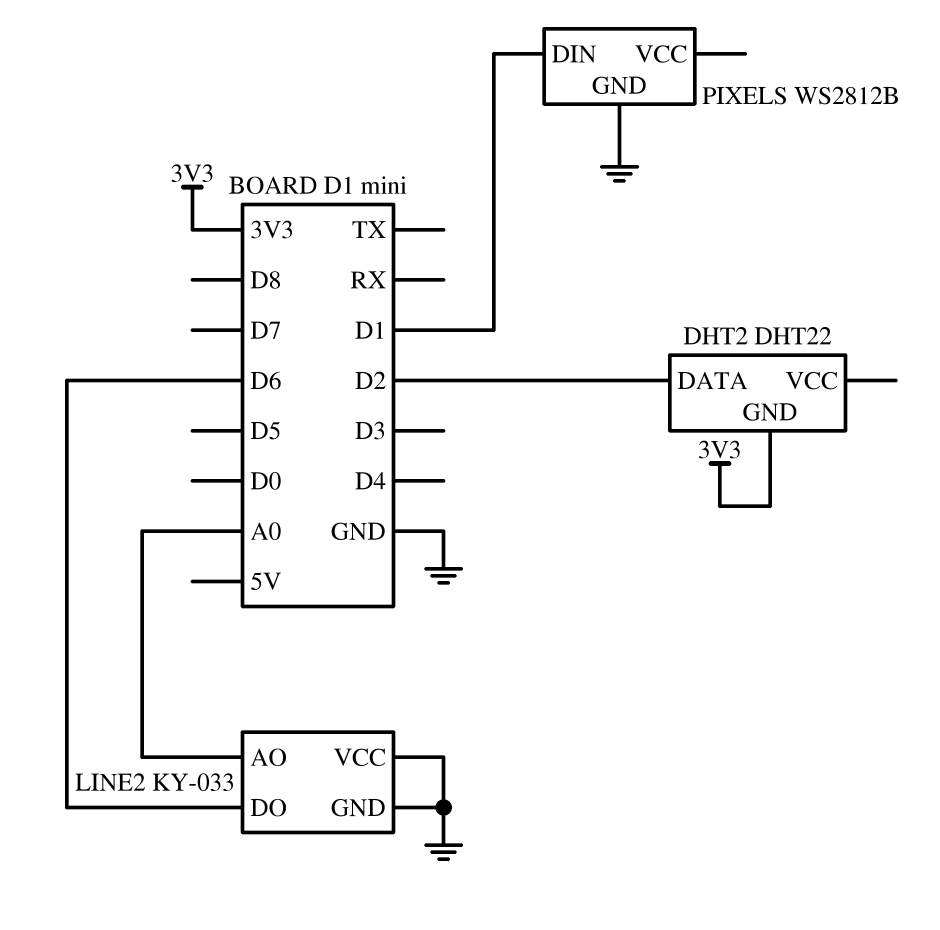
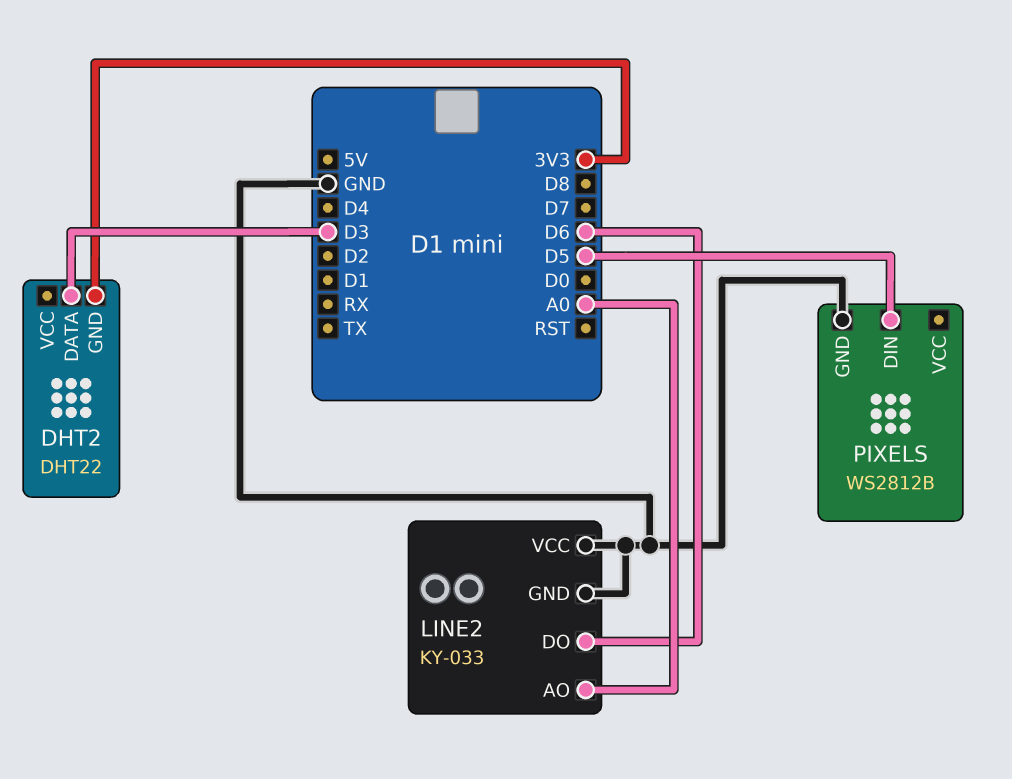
DHT2 pin DATA: D2 -> D3
PIXELS pin DIN: D1 -> D5

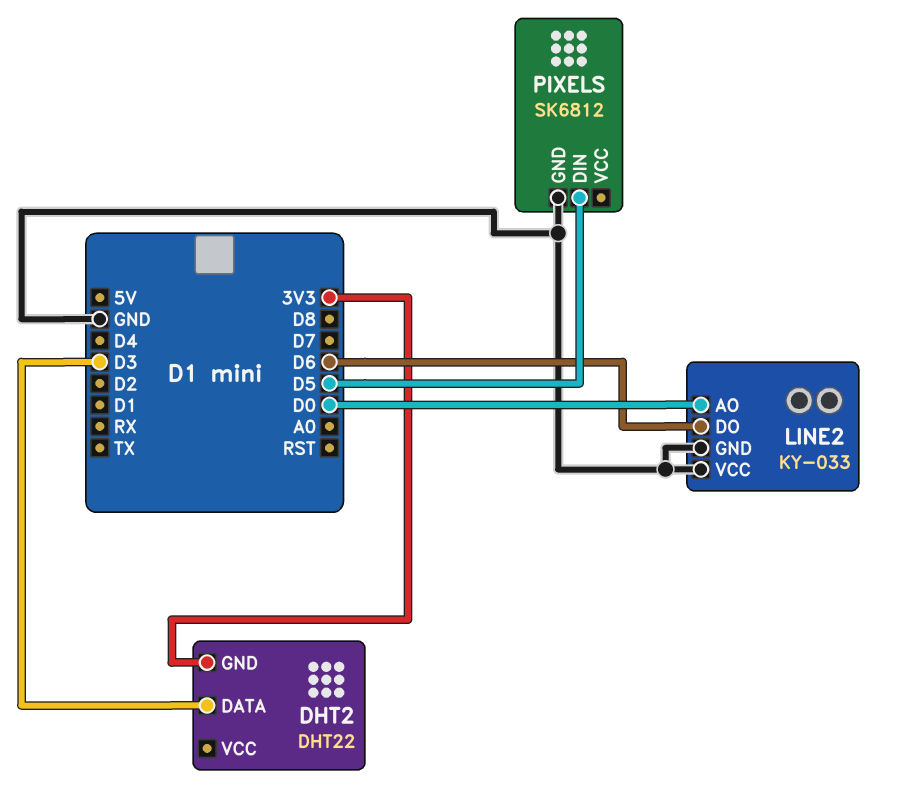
LINE2 pin AO: A0 -> D0
PIXELS: WS2812B -> SK6812

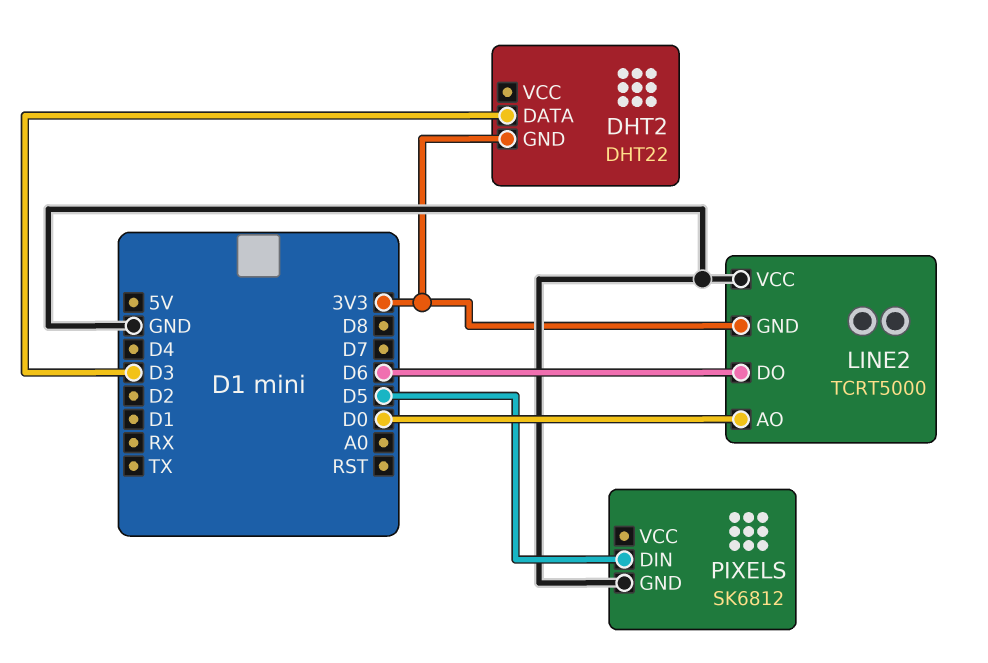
LINE2: KY-033 -> TCRT5000
LINE2 pin GND: GND -> 3V3

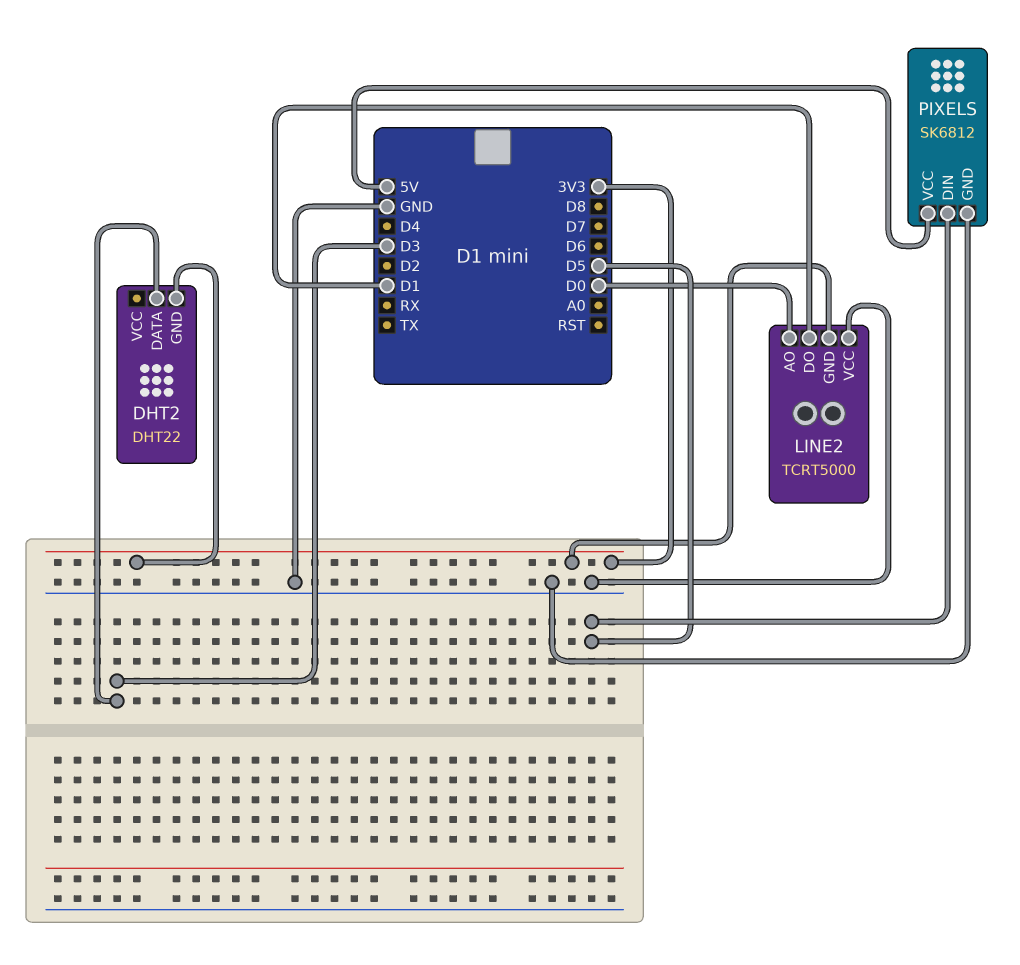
LINE2 pin DO: D6 -> D1
PIXELS pin VCC: none -> 5V

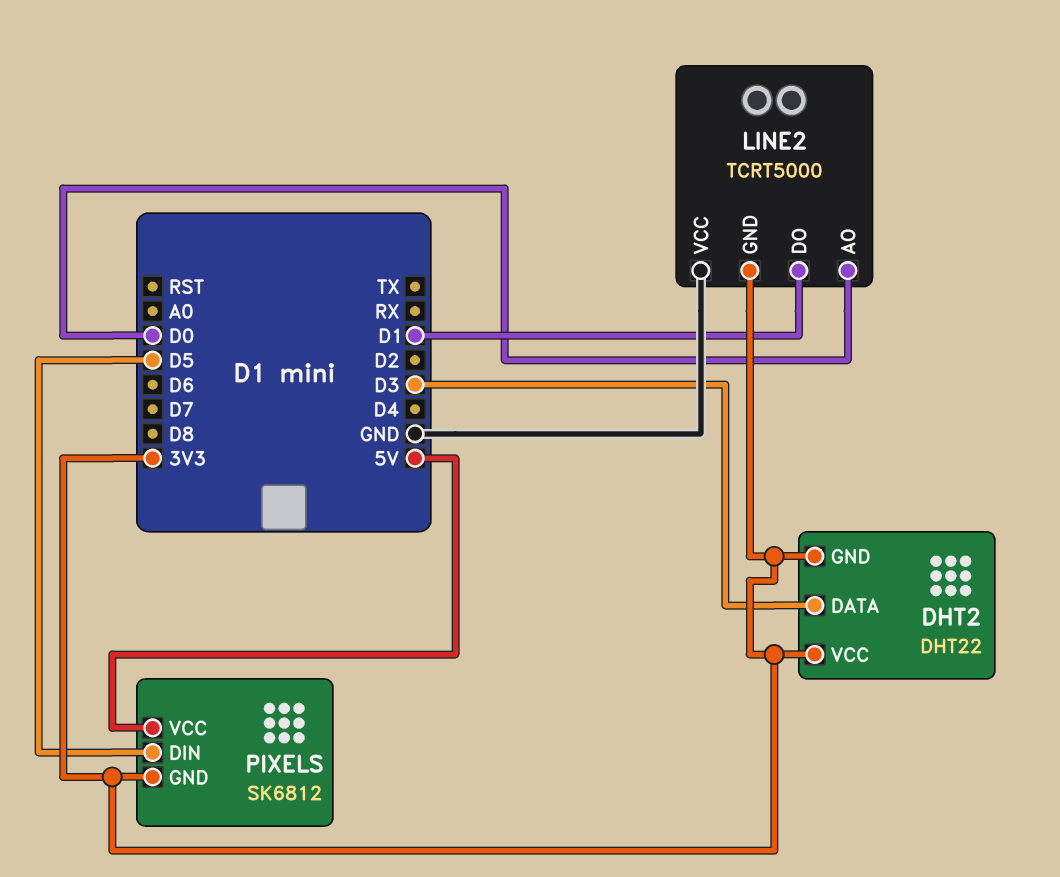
DHT2 pin VCC: none -> 3V3
PIXELS pin GND: GND -> 3V3

